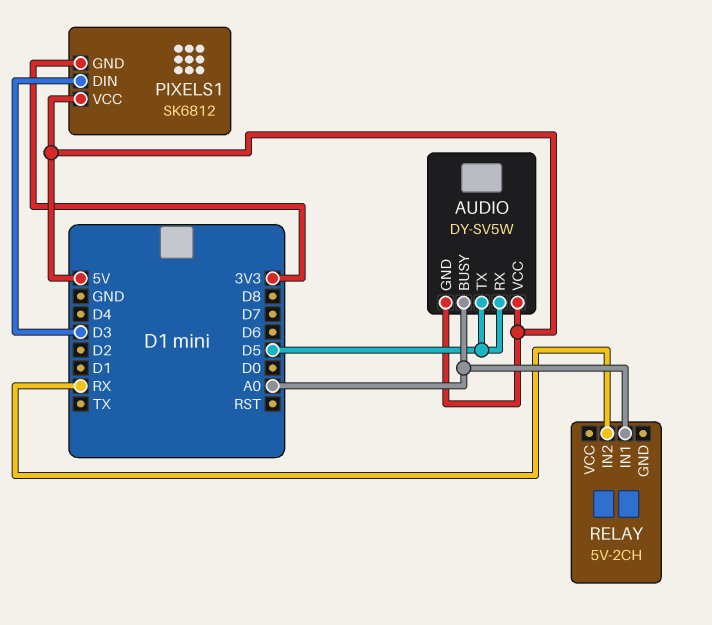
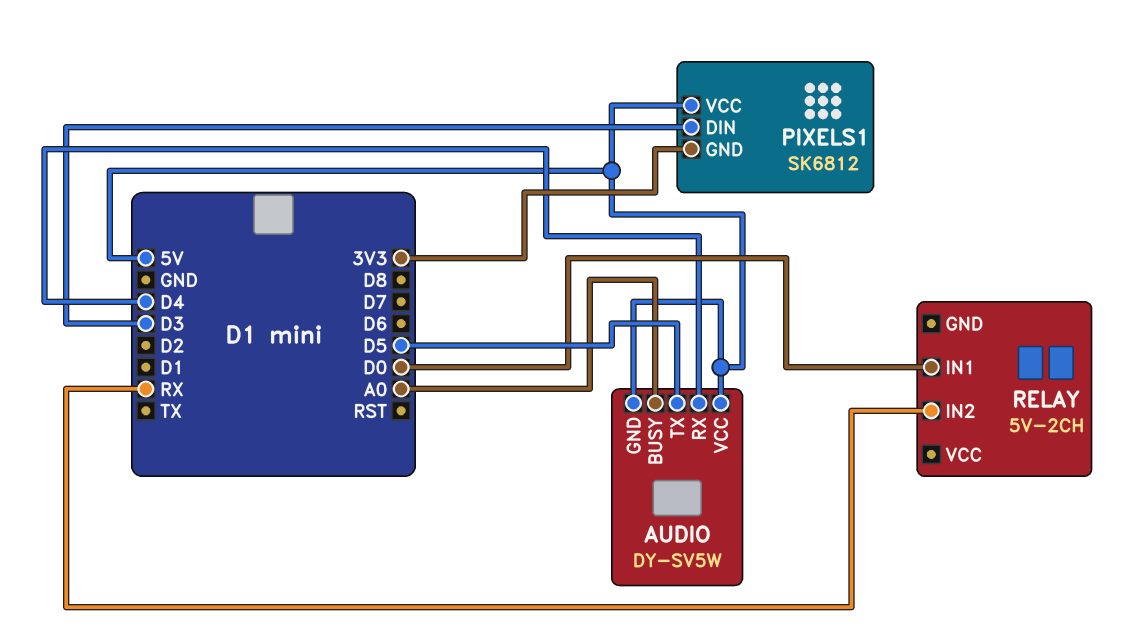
AUDIO pin RX: D5 -> D4
RELAY pin IN1: A0 -> D0

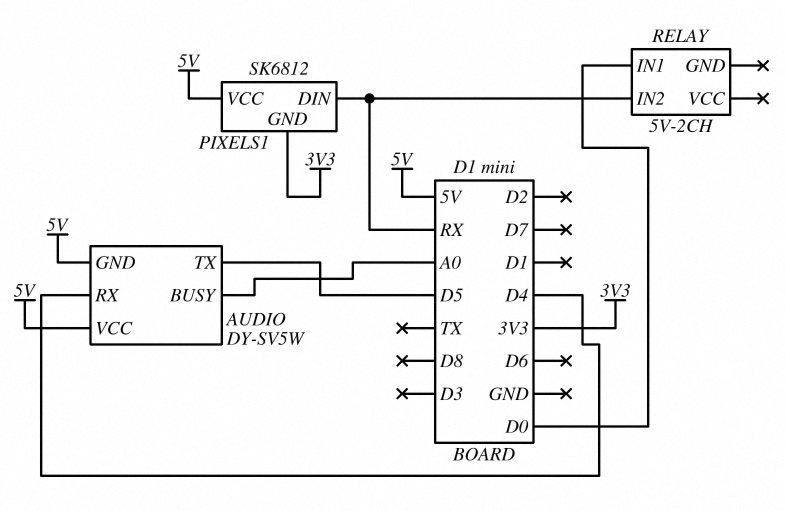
PIXELS1 pin DIN: D3 -> RX

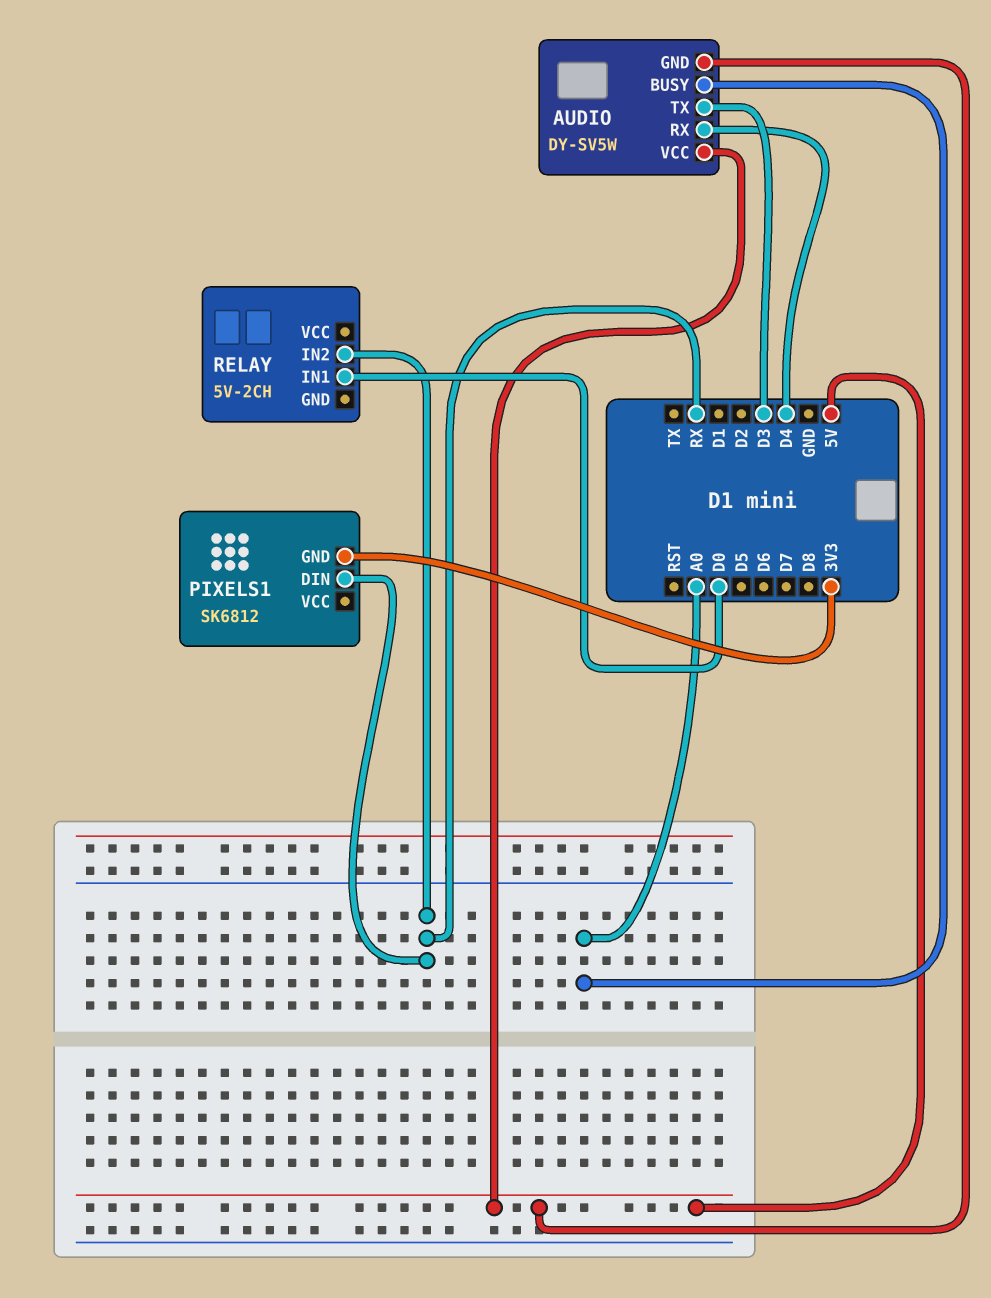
AUDIO pin TX: D5 -> D3
PIXELS1 pin VCC: 5V -> none

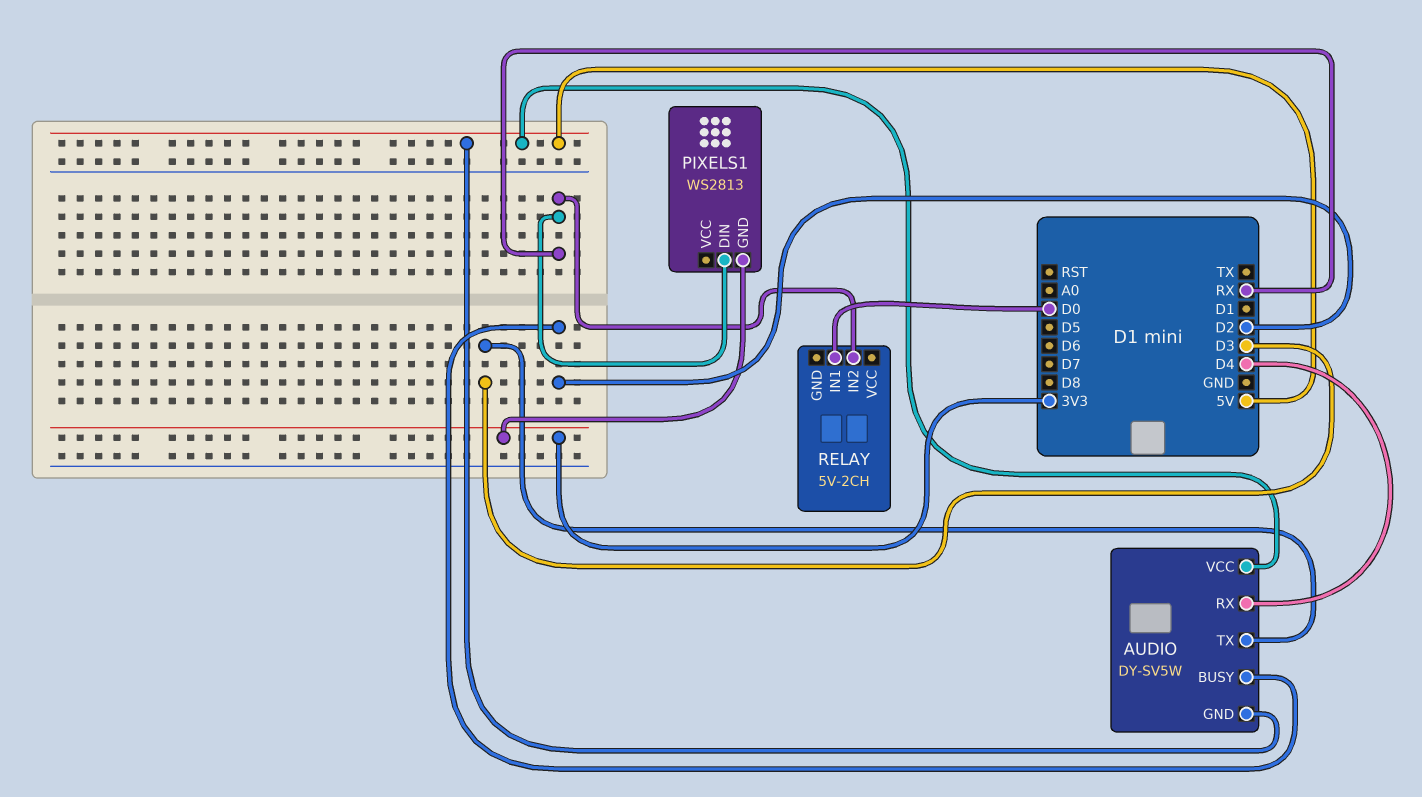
AUDIO pin BUSY: A0 -> D2
PIXELS1: SK6812 -> WS2813

